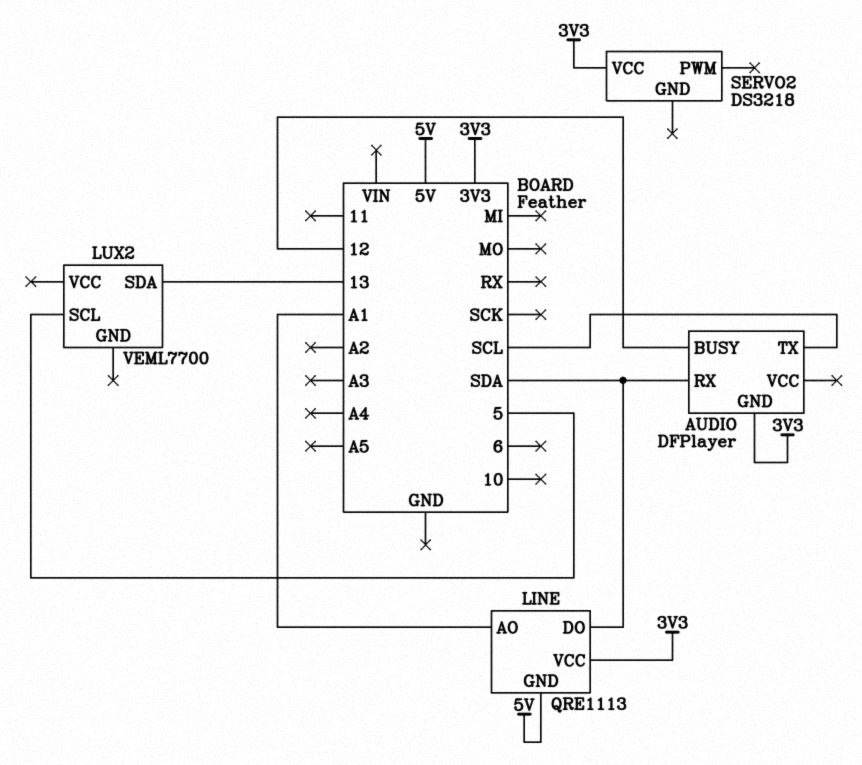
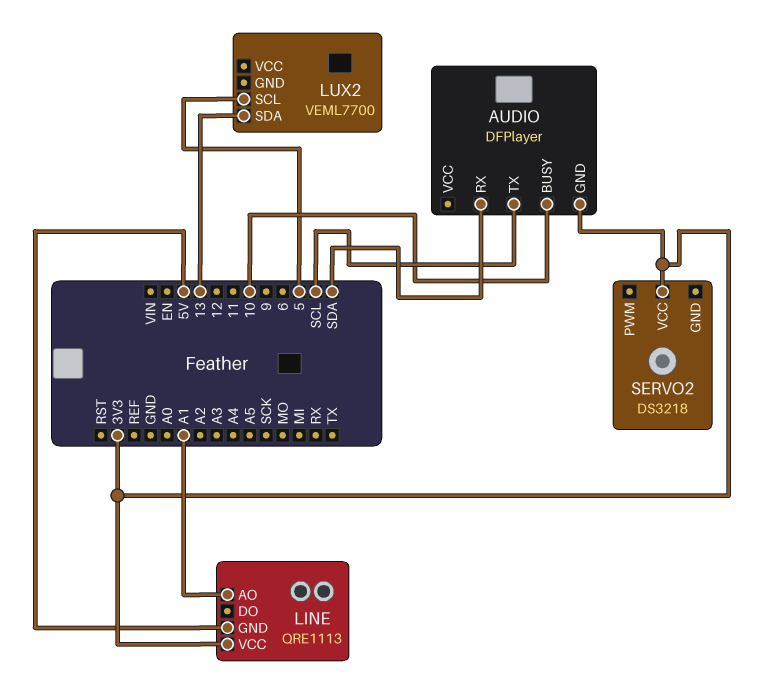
AUDIO pin BUSY: 12 -> 10
LINE pin DO: SDA -> none

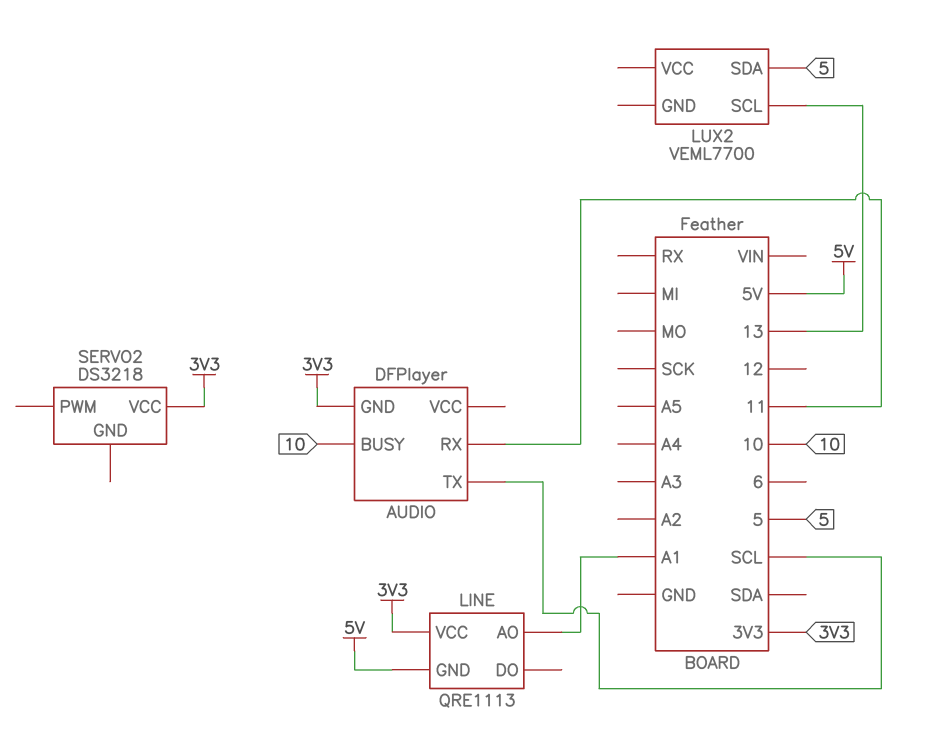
AUDIO pin RX: SDA -> 11
LUX2 pin SCL: 5 -> 13
LUX2 pin SDA: 13 -> 5

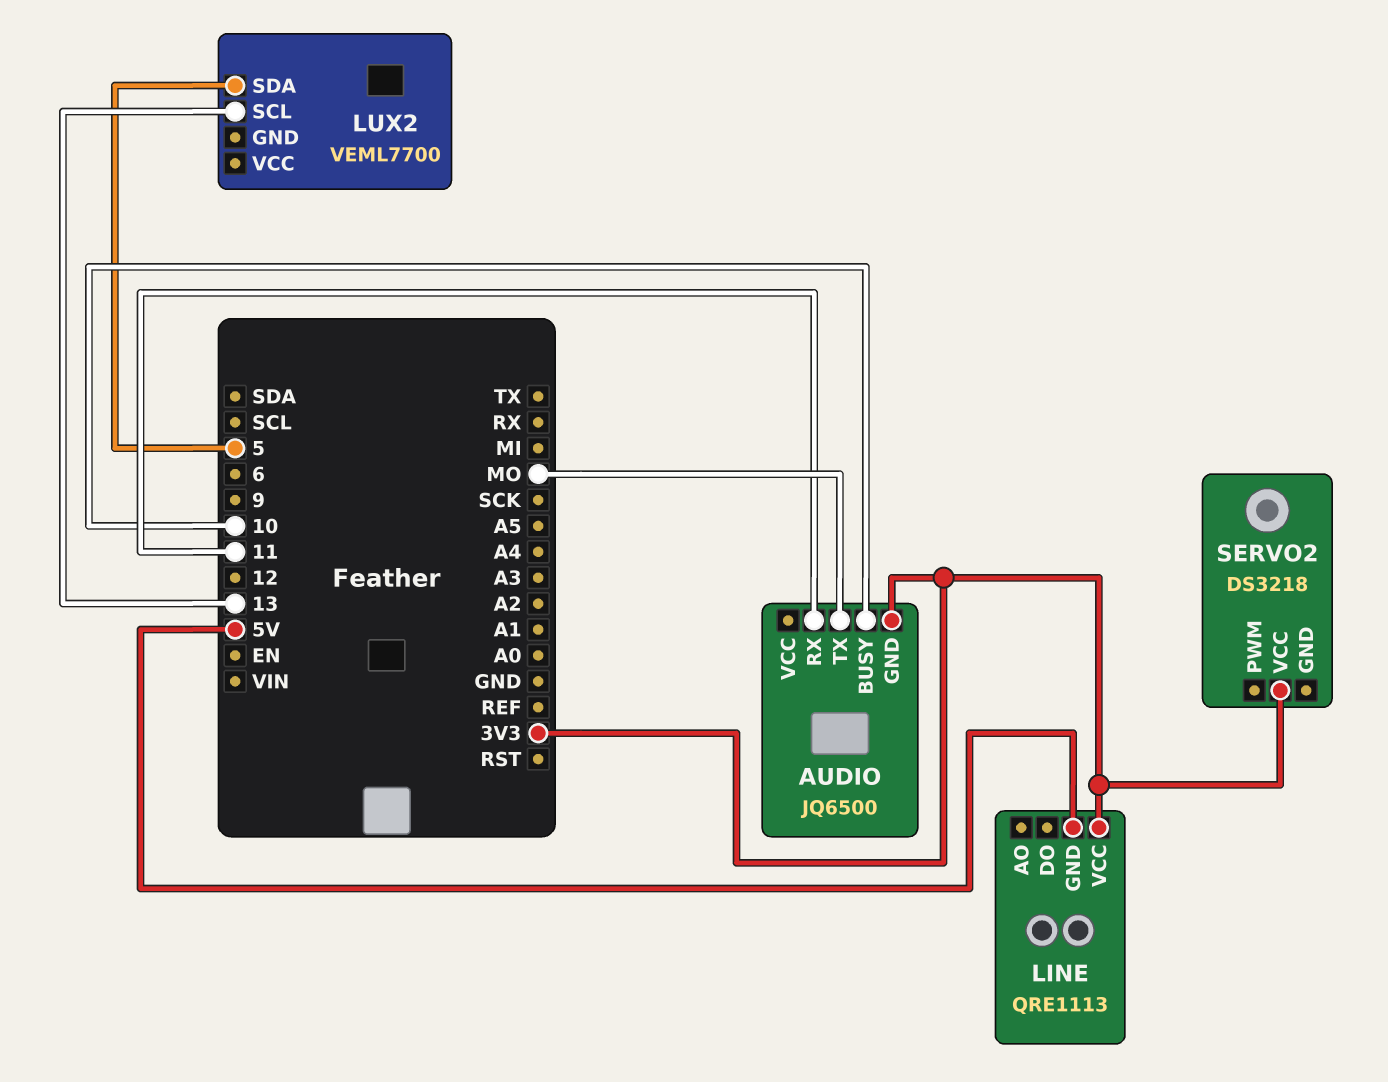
AUDIO: DFPlayer -> JQ6500
AUDIO pin TX: SCL -> MO
LINE pin AO: A1 -> none

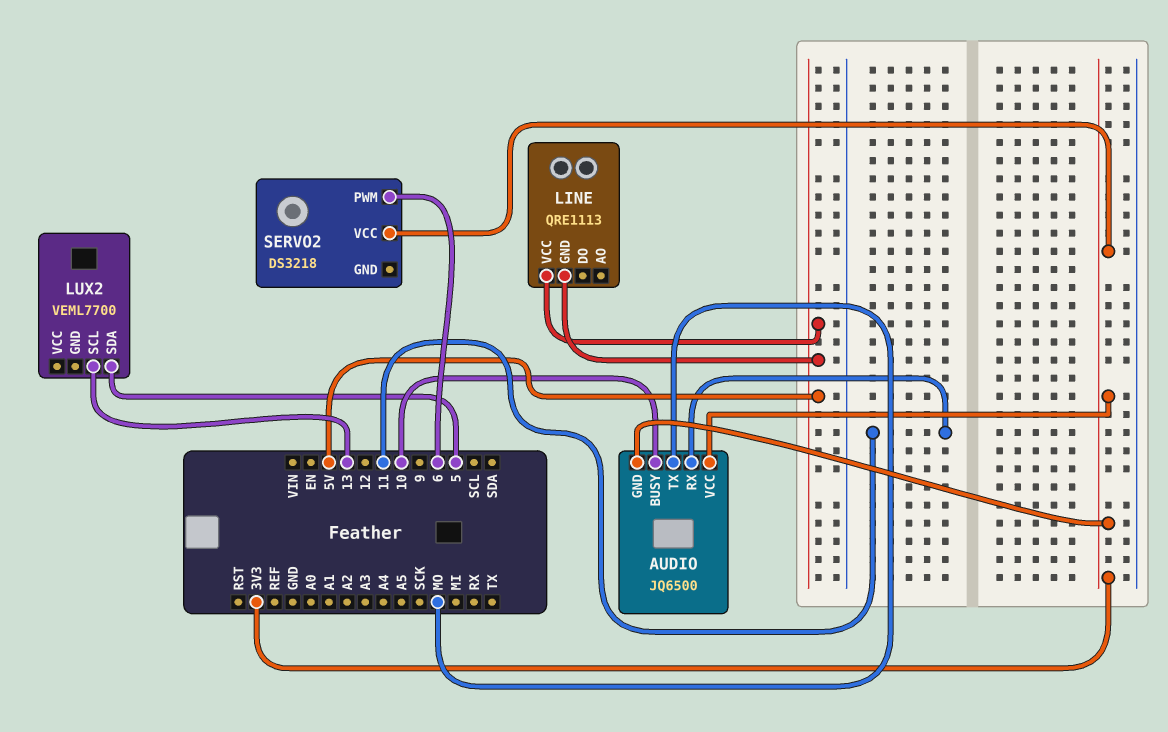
AUDIO pin VCC: none -> 3V3
LINE pin VCC: 3V3 -> 5V
SERVO2 pin PWM: none -> 6

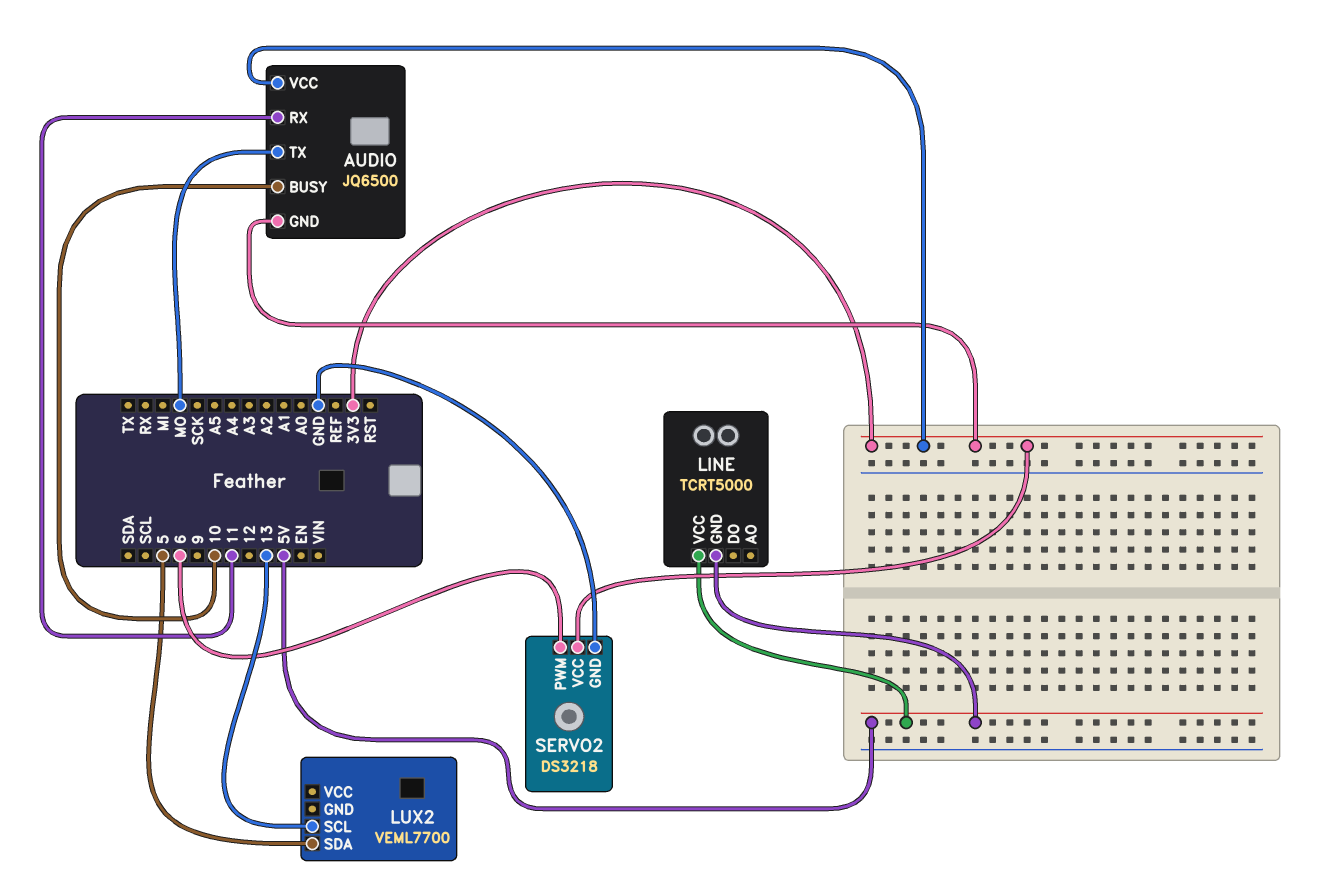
LINE: QRE1113 -> TCRT5000
SERVO2 pin GND: none -> GND

